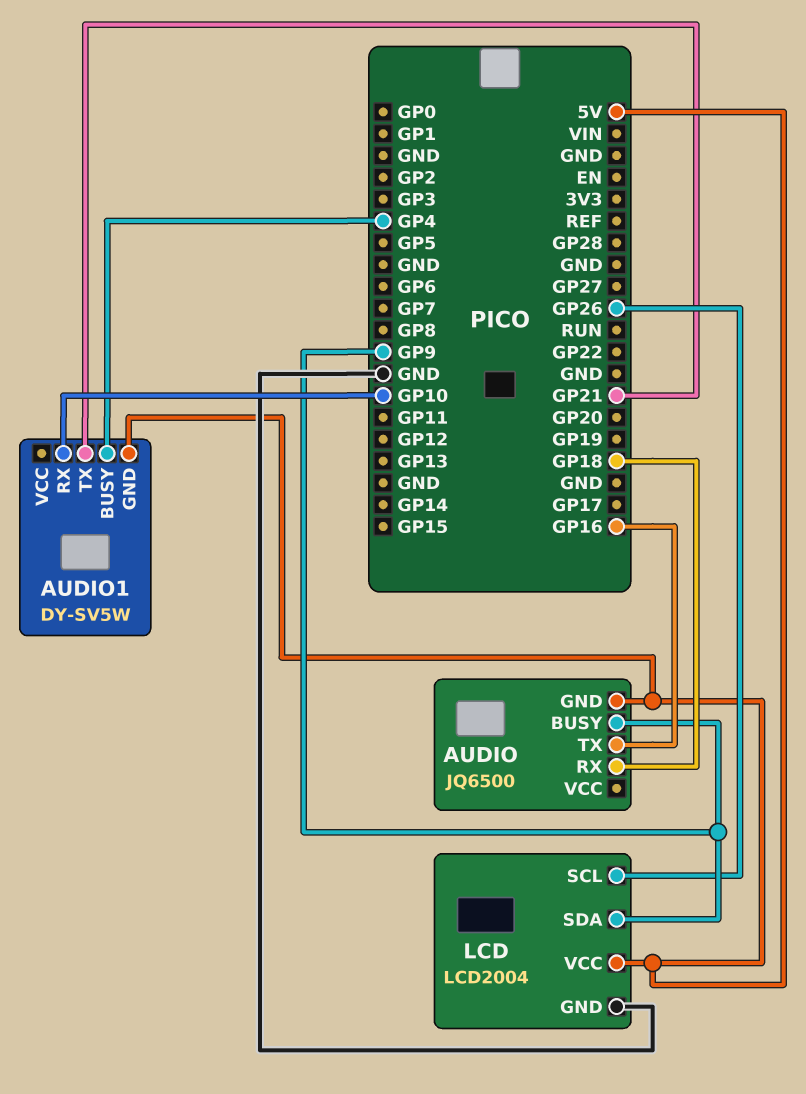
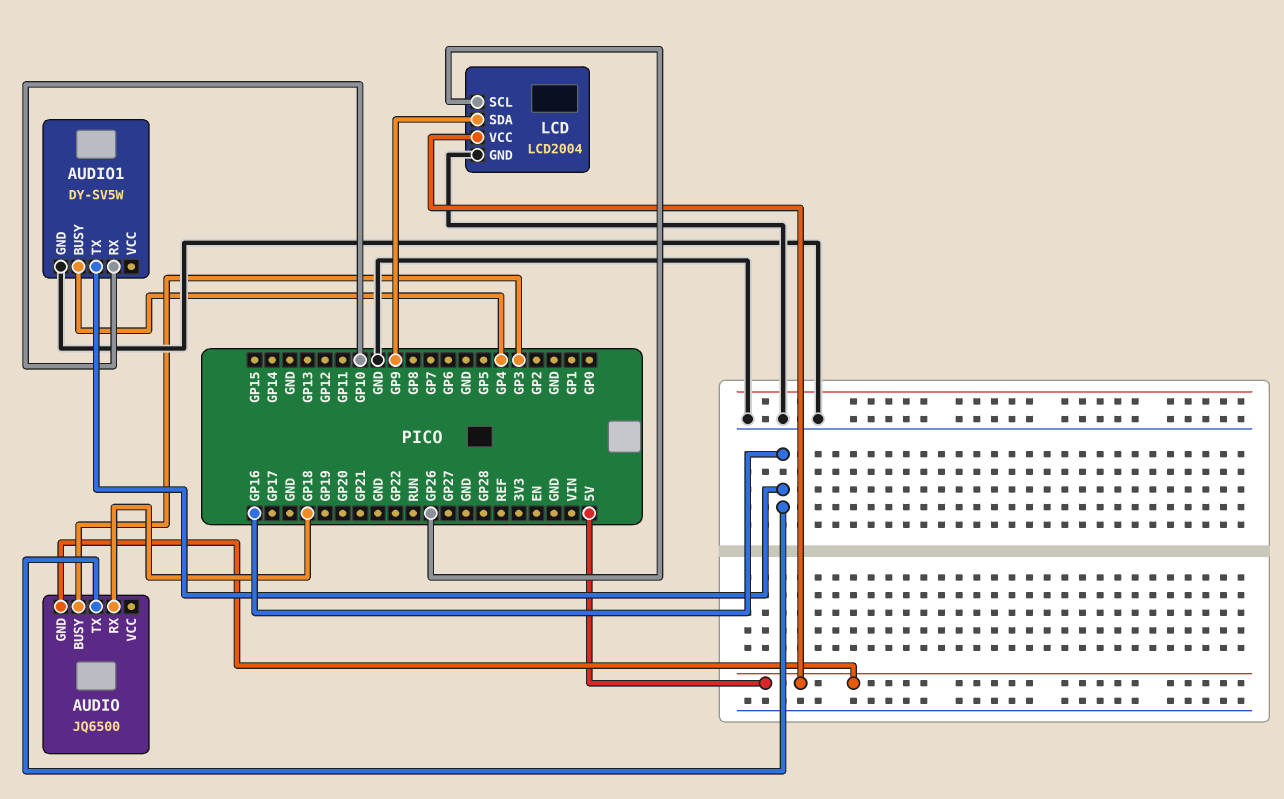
AUDIO pin BUSY: GP9 -> GP3
AUDIO1 pin GND: 5V -> GND
AUDIO1 pin TX: GP21 -> GP16

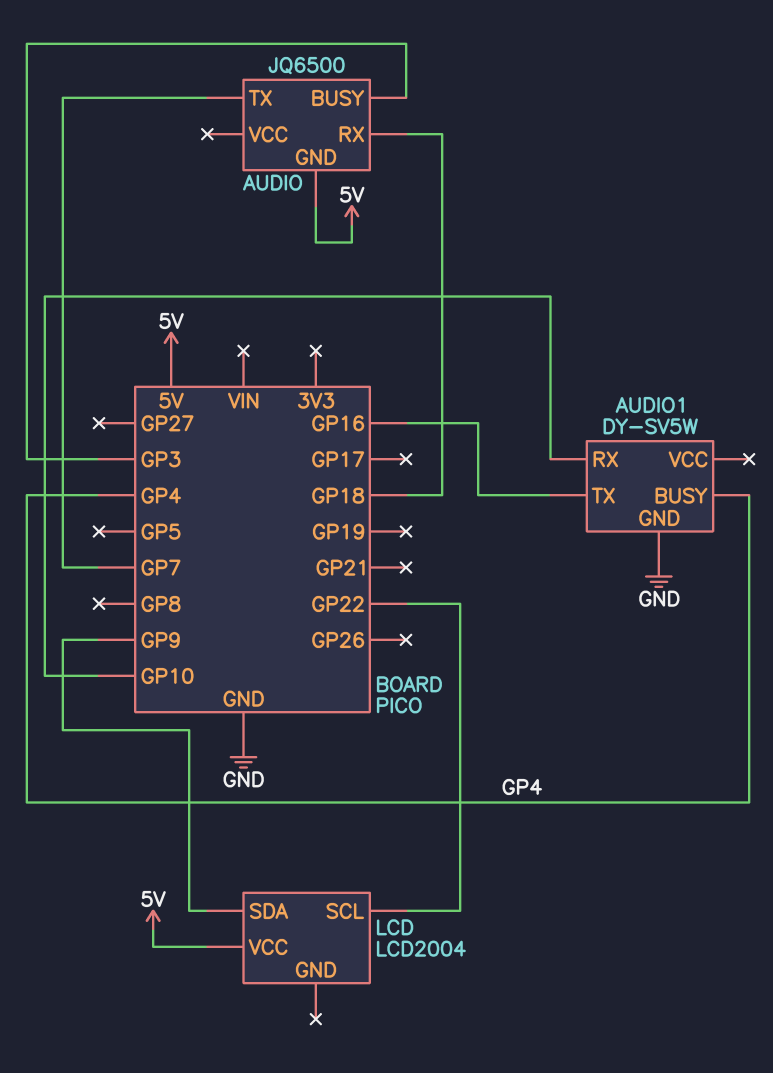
AUDIO pin TX: GP16 -> GP7
LCD pin GND: GND -> none
LCD pin SCL: GP26 -> GP22

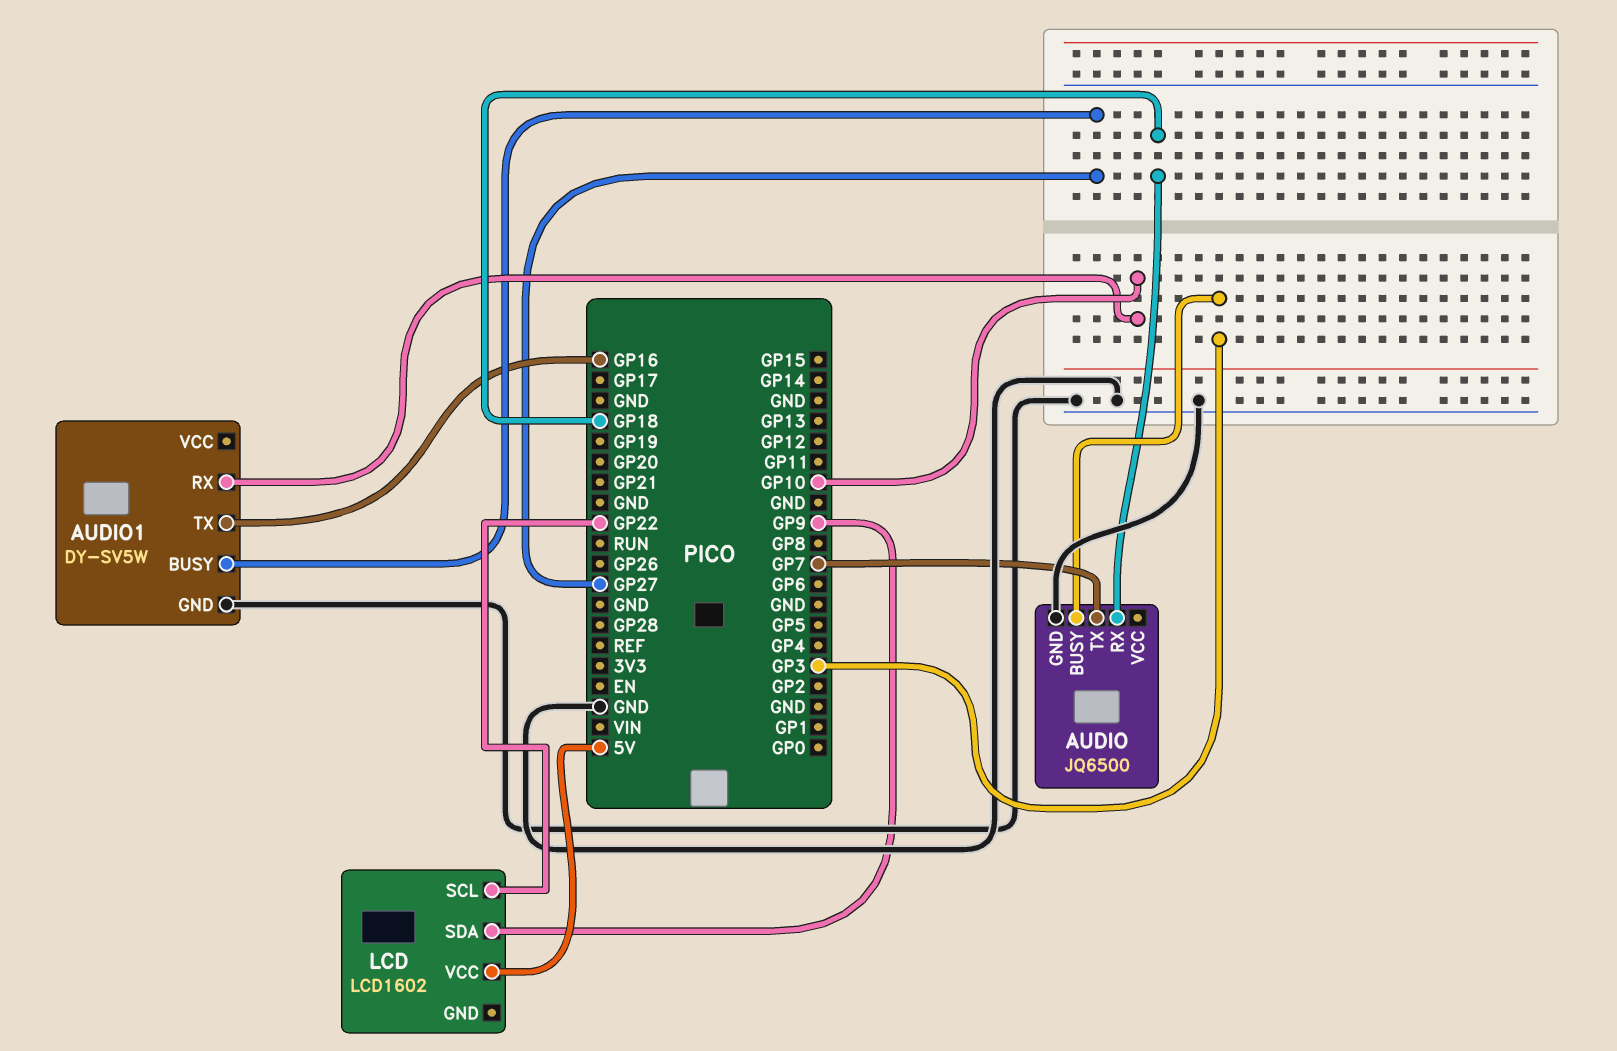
AUDIO pin GND: 5V -> GND
AUDIO1 pin BUSY: GP4 -> GP27
LCD: LCD2004 -> LCD1602

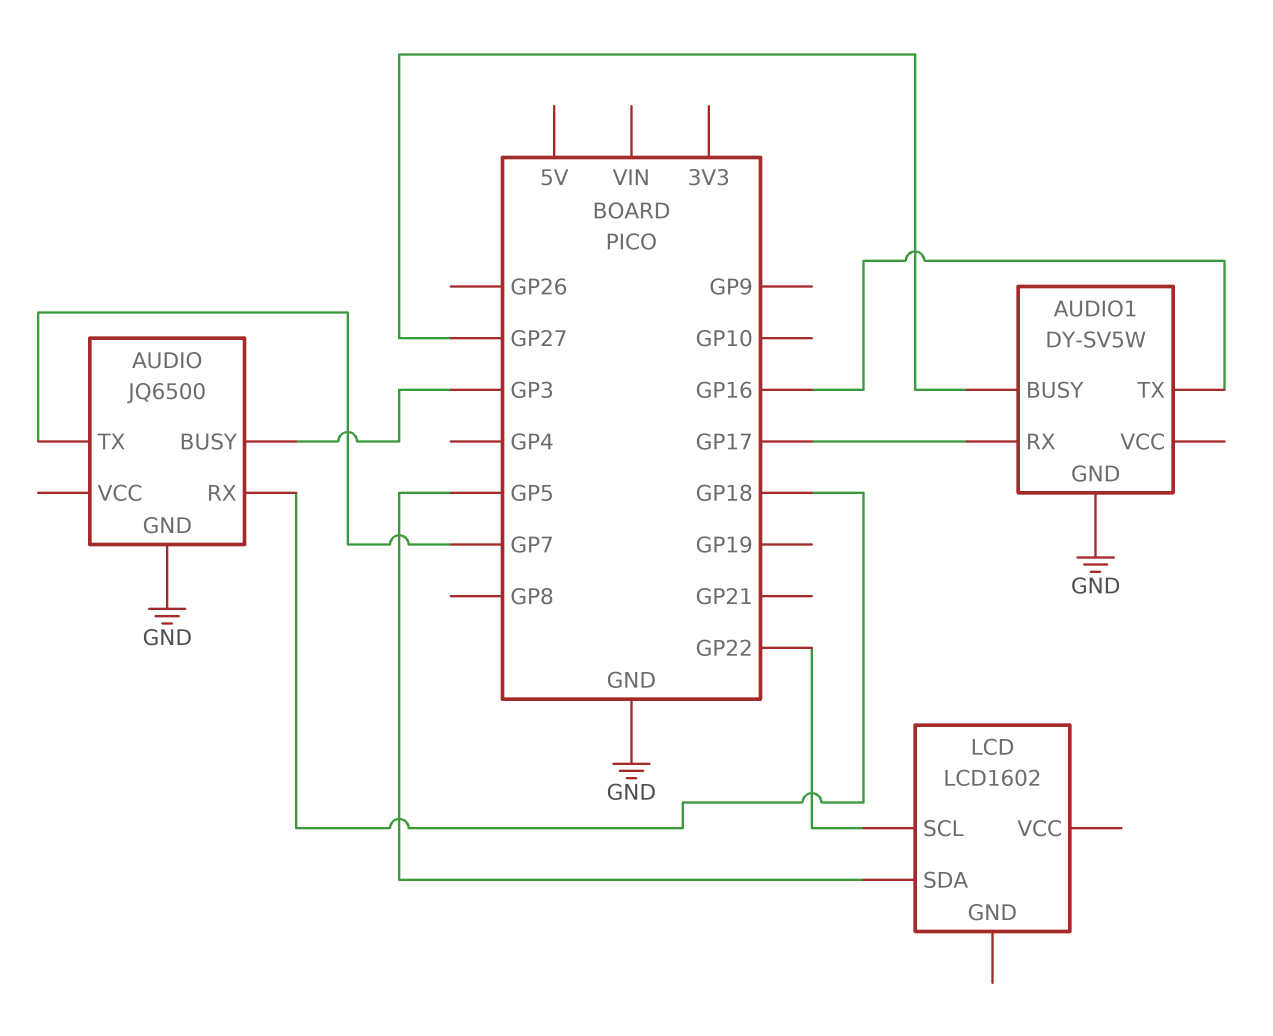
AUDIO1 pin RX: GP10 -> GP17
LCD pin SDA: GP9 -> GP5
LCD pin VCC: 5V -> none

